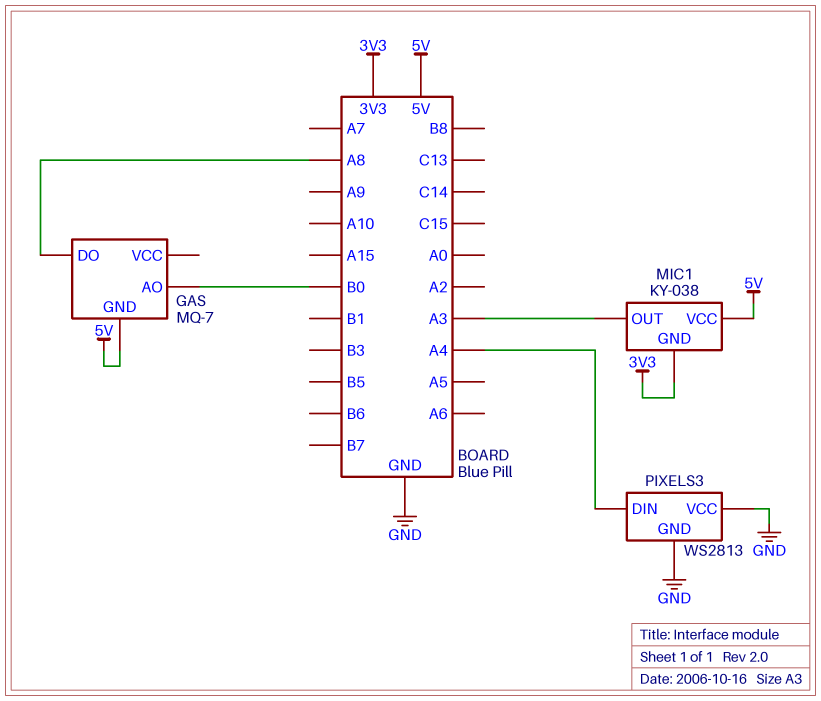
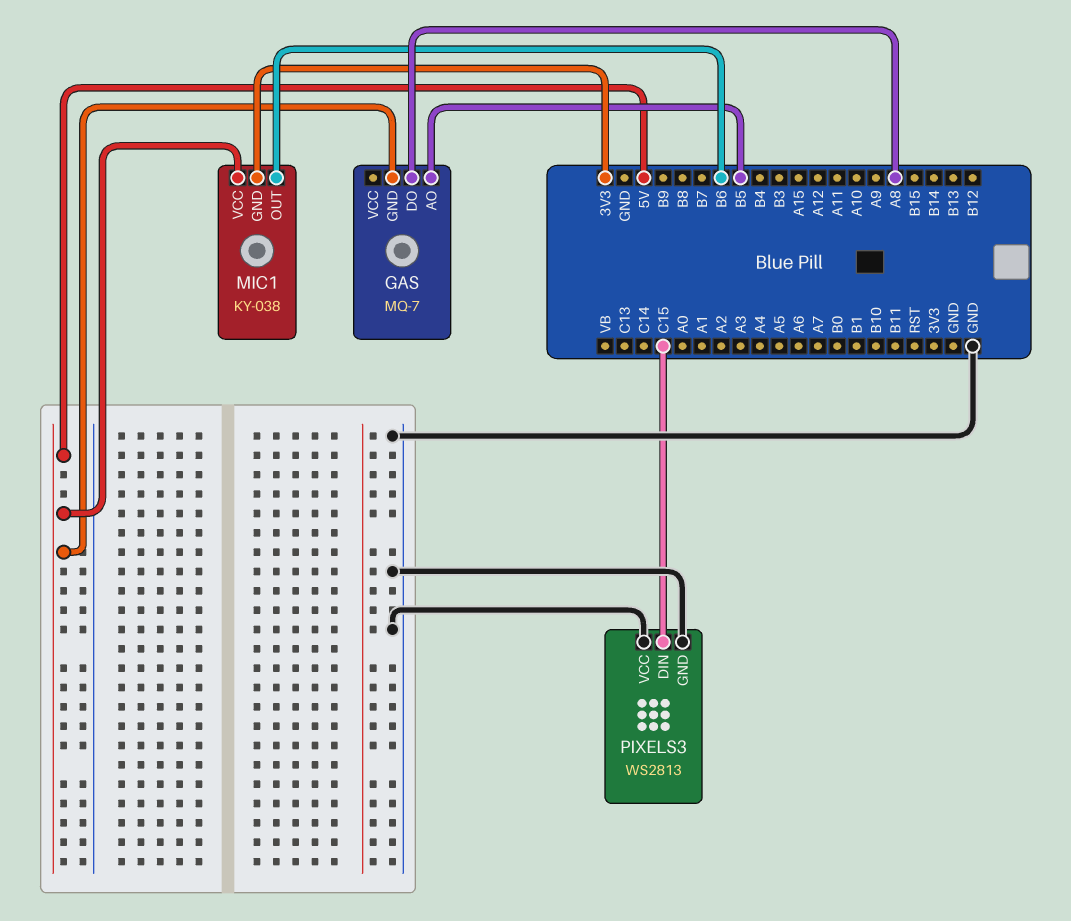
GAS pin AO: B0 -> B5
MIC1 pin OUT: A3 -> B6
PIXELS3 pin DIN: A4 -> C15

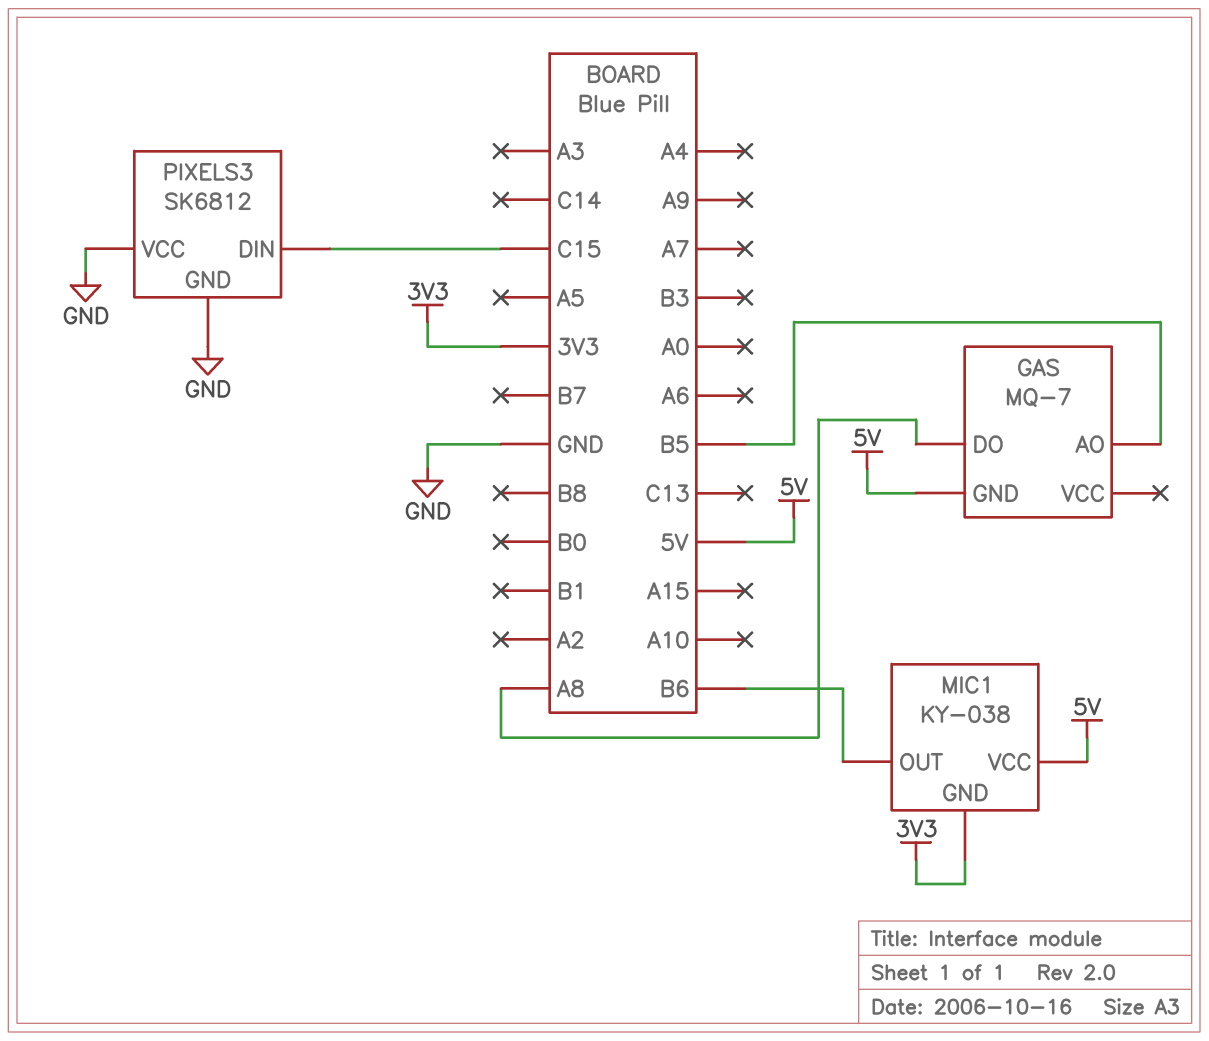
PIXELS3: WS2813 -> SK6812

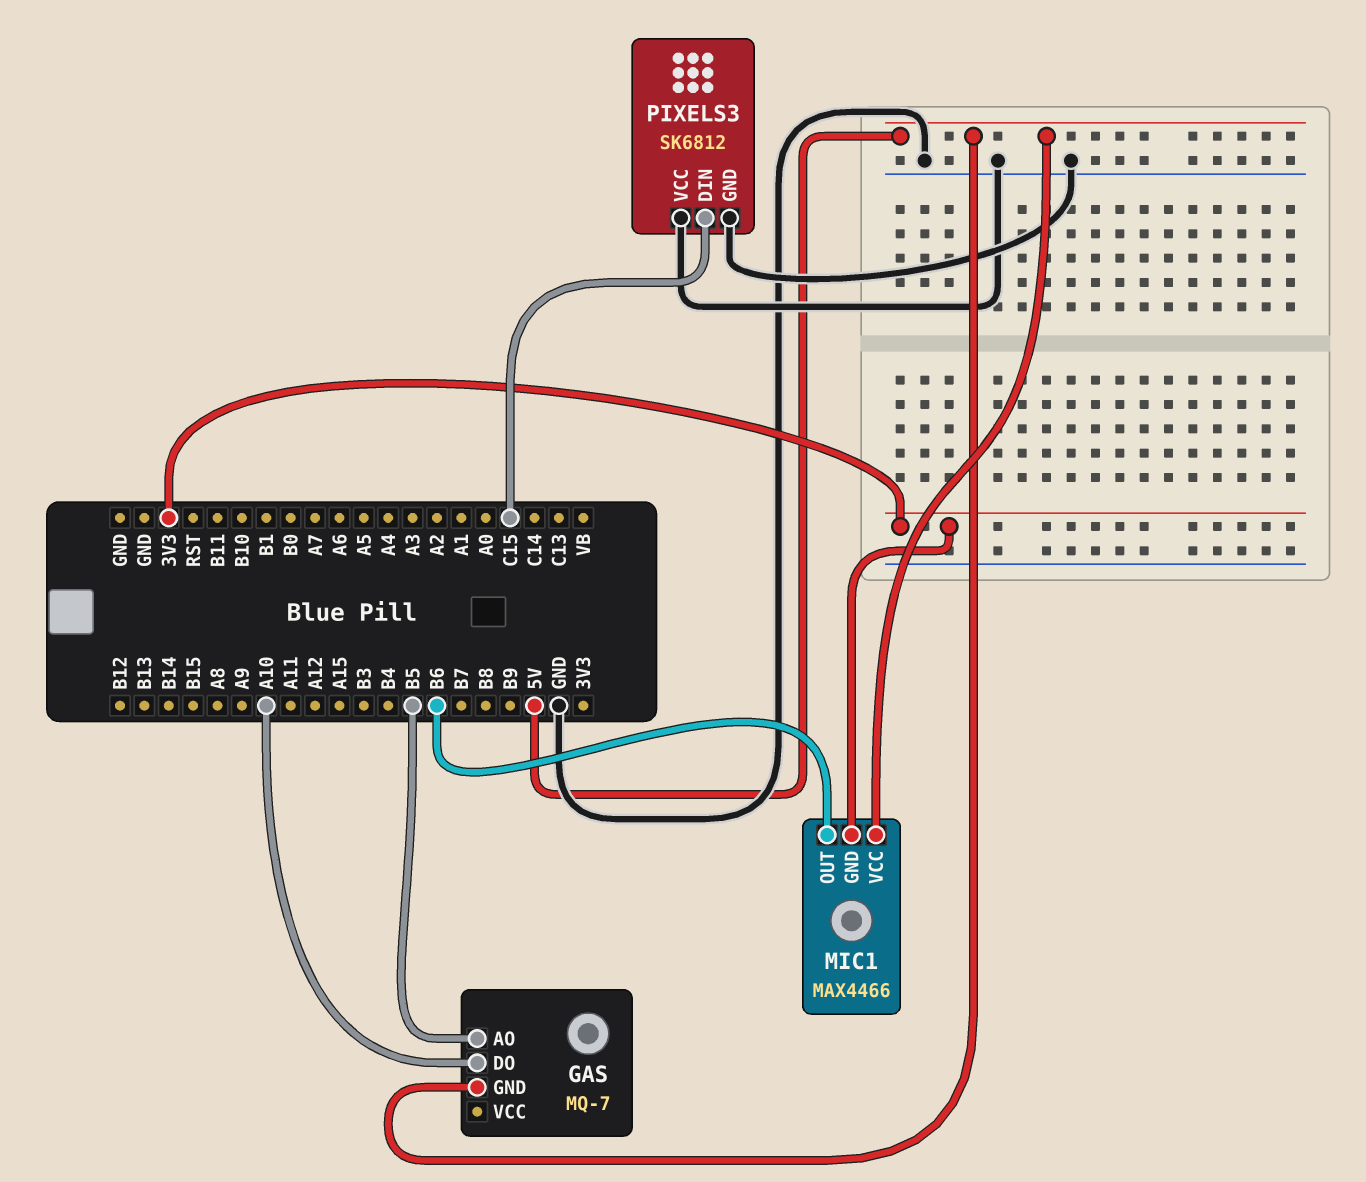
GAS pin DO: A8 -> A10
MIC1: KY-038 -> MAX4466

